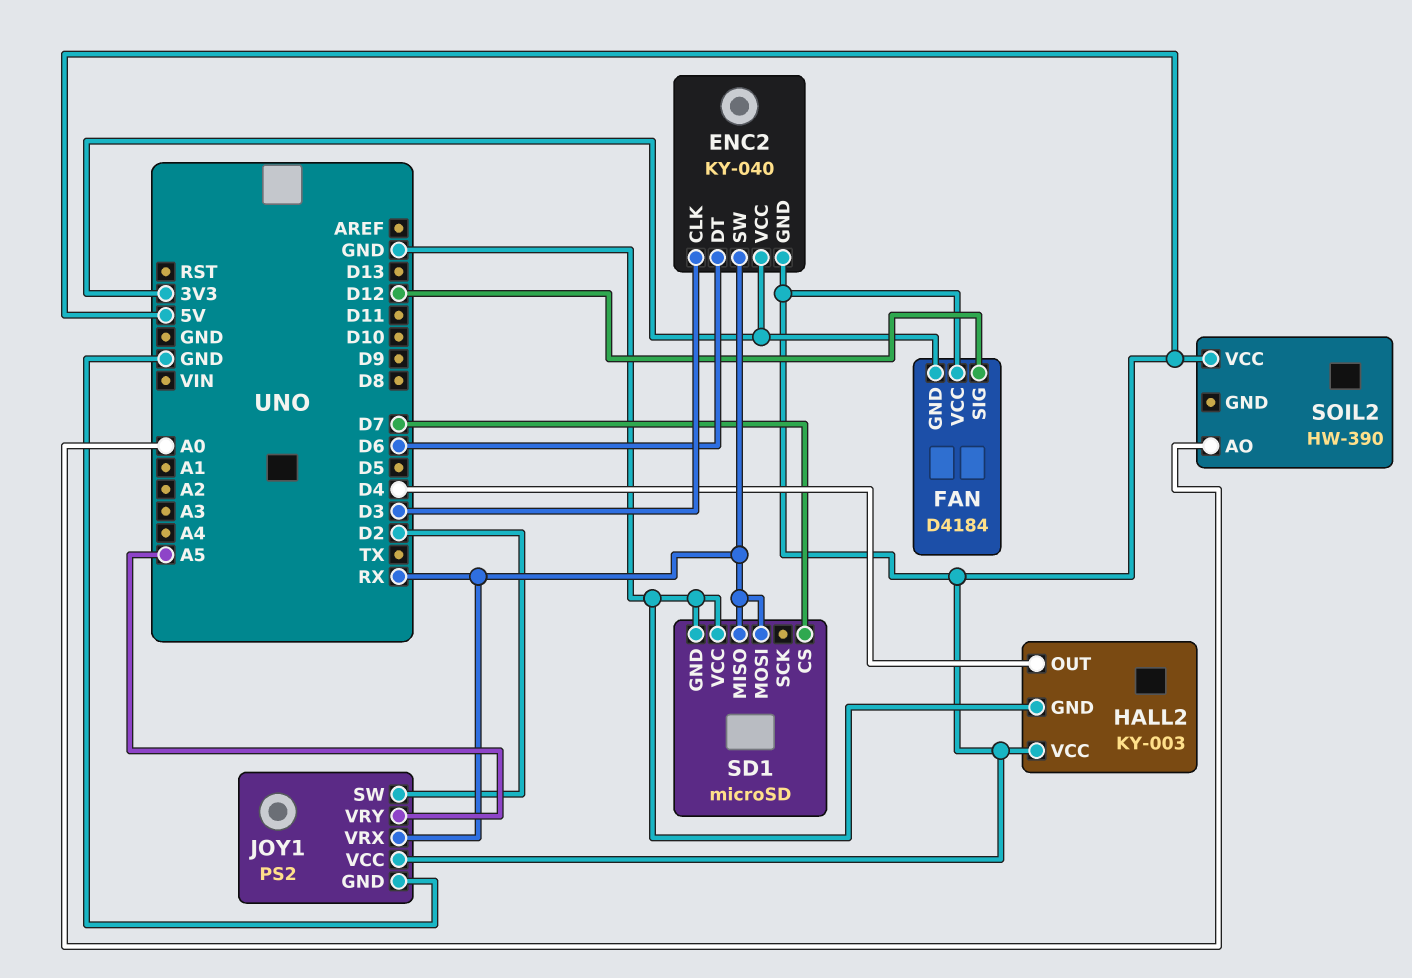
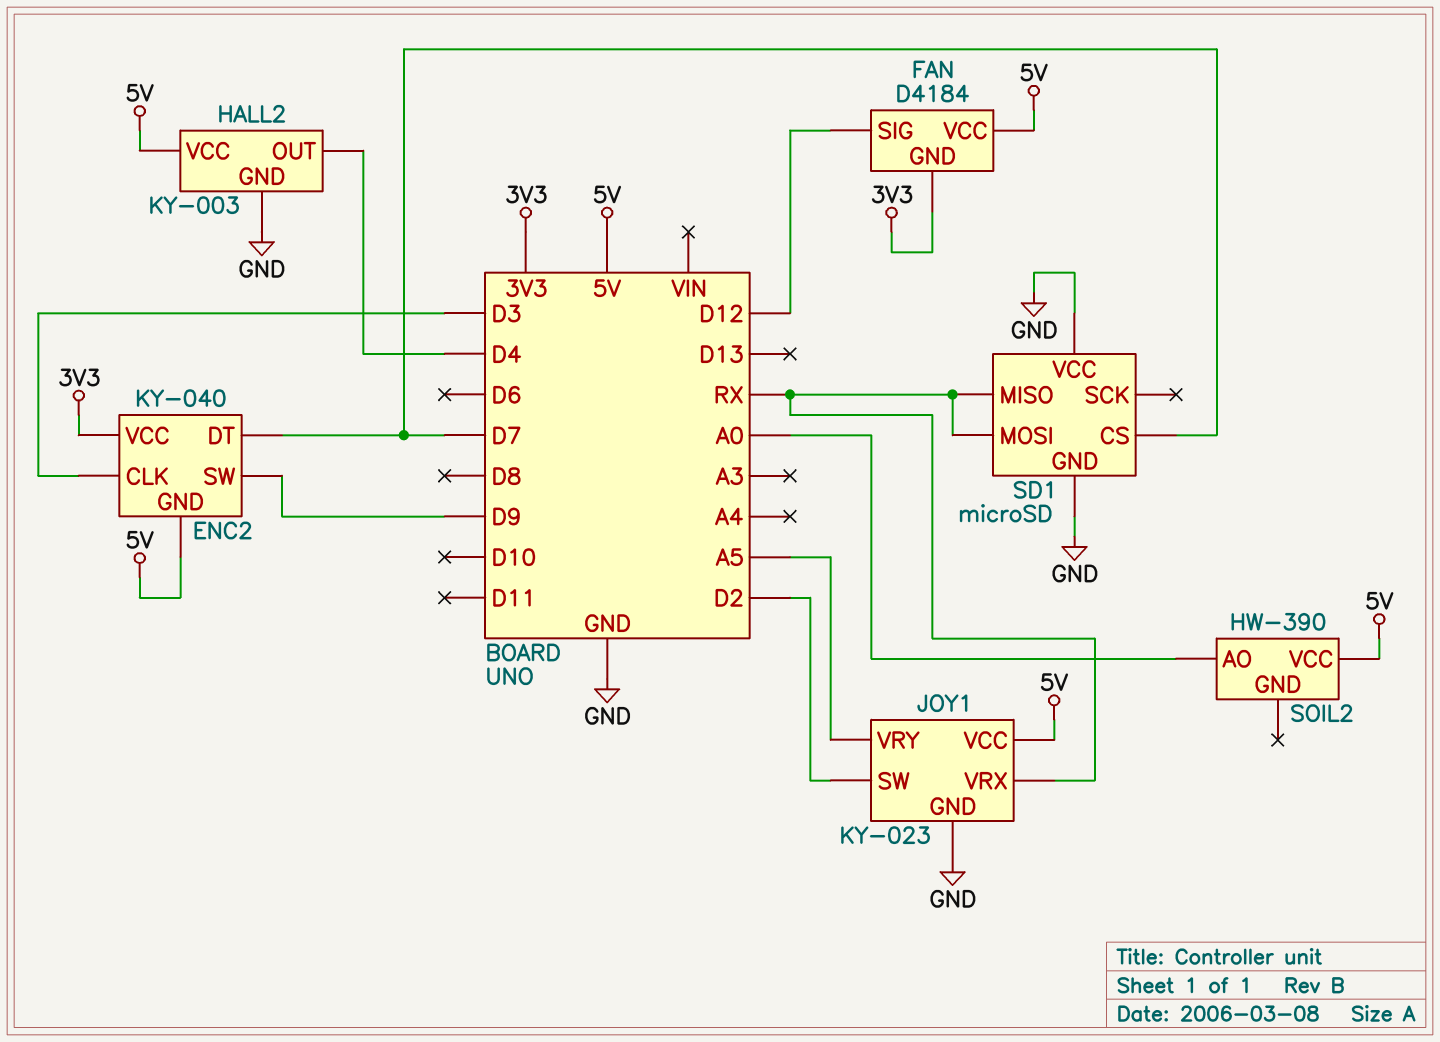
ENC2 pin DT: D6 -> D7
ENC2 pin SW: RX -> D9
JOY1: PS2 -> KY-023

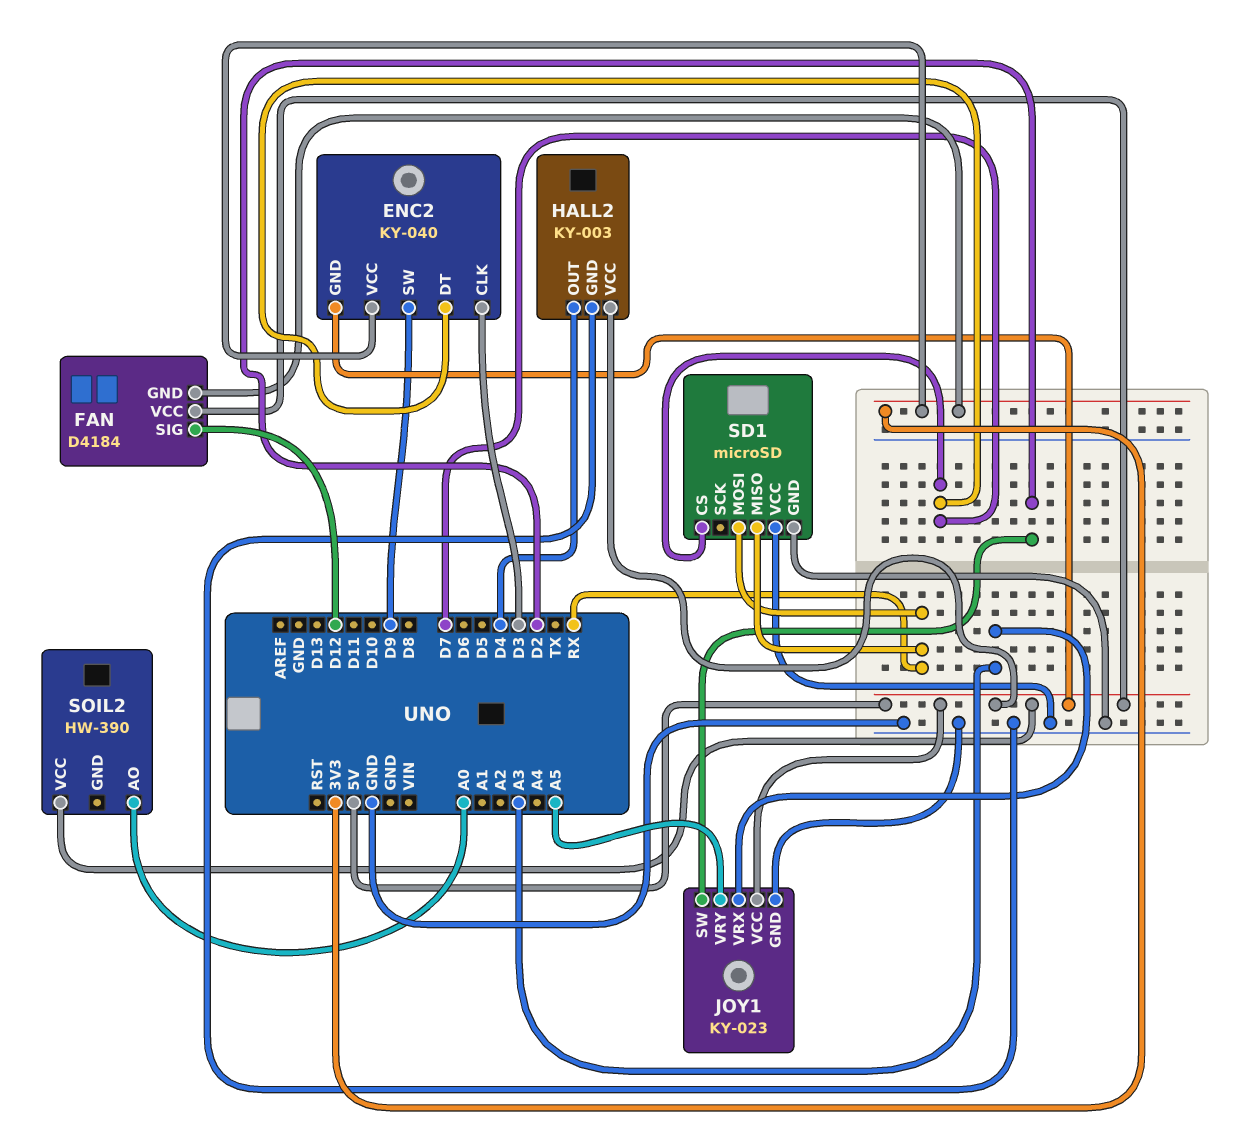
JOY1 pin VRX: RX -> A3

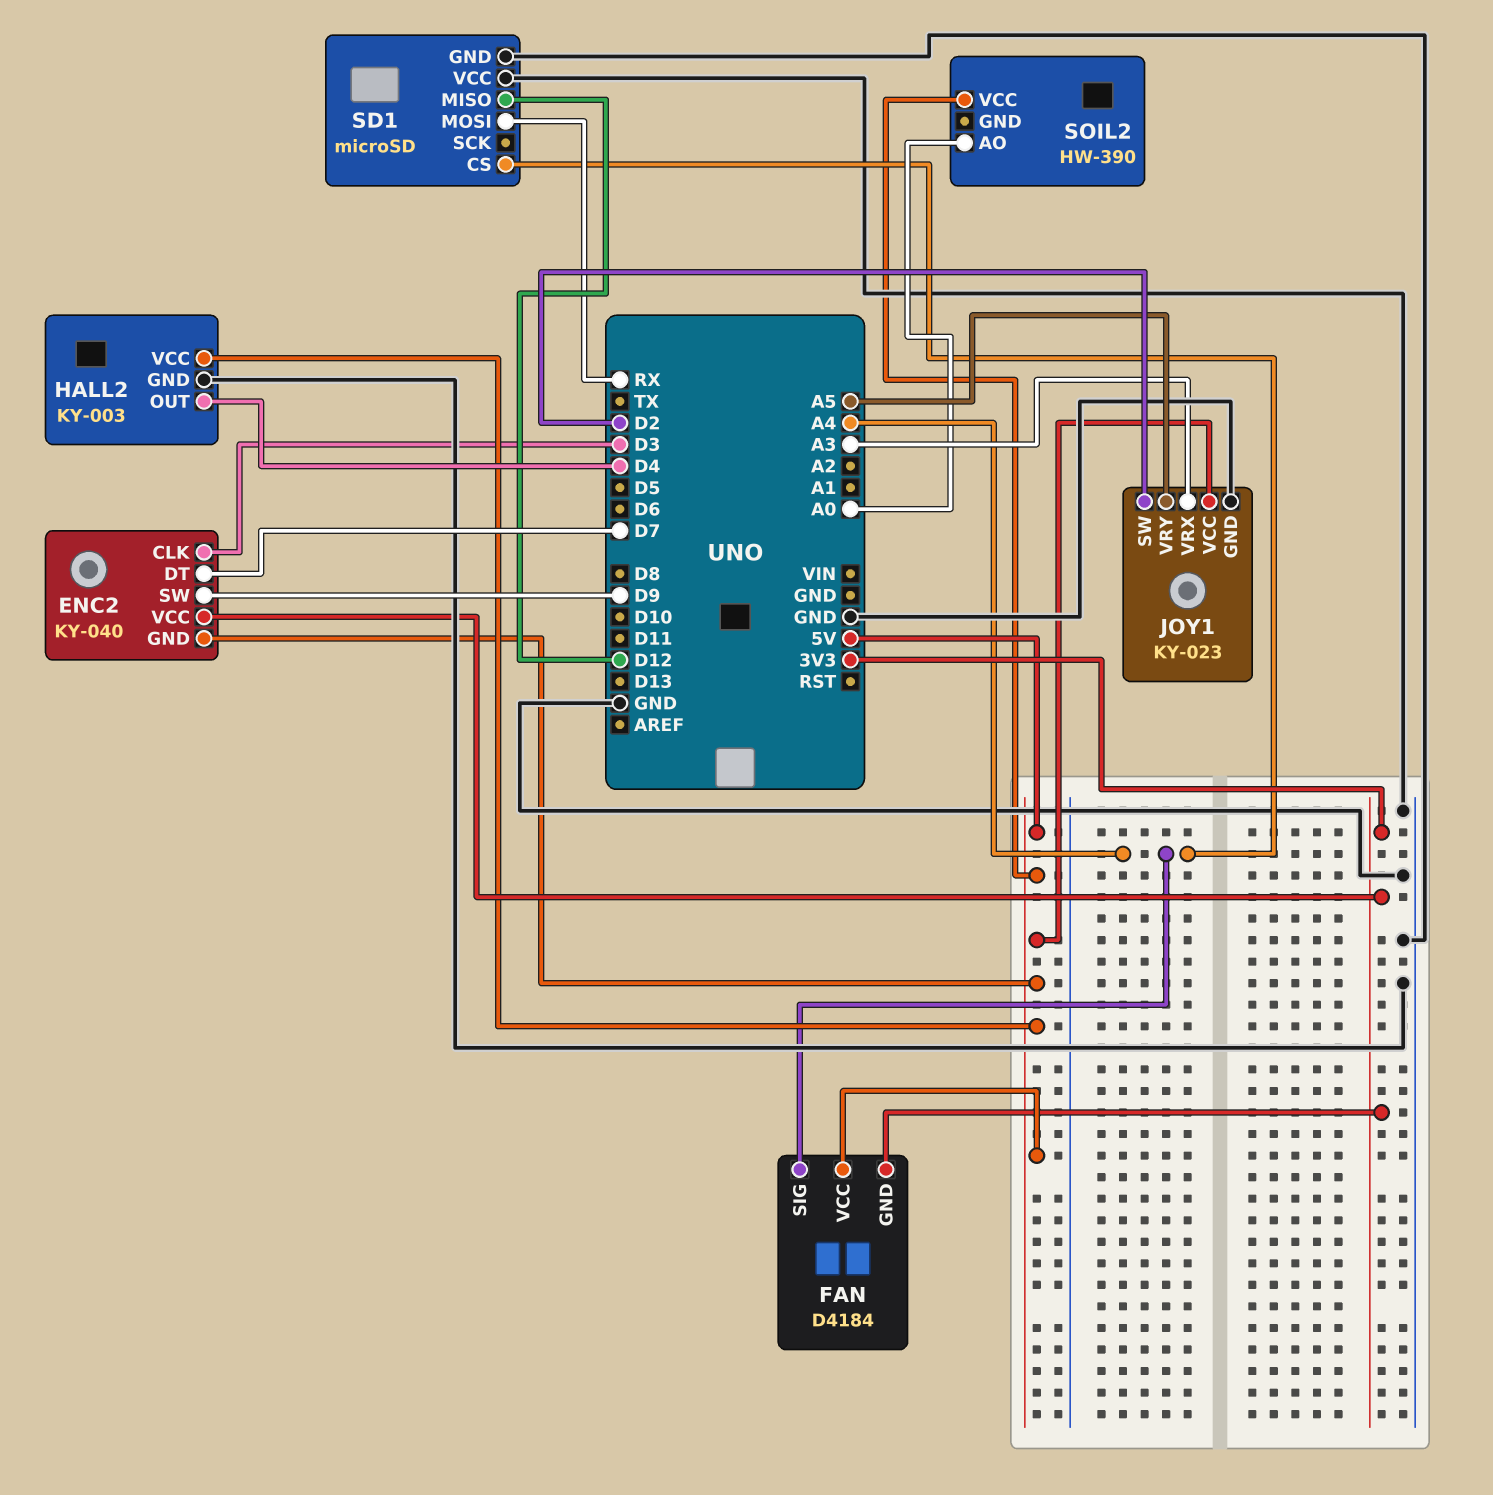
FAN pin SIG: D12 -> A4
SD1 pin CS: D7 -> A4
SD1 pin MISO: RX -> D12

